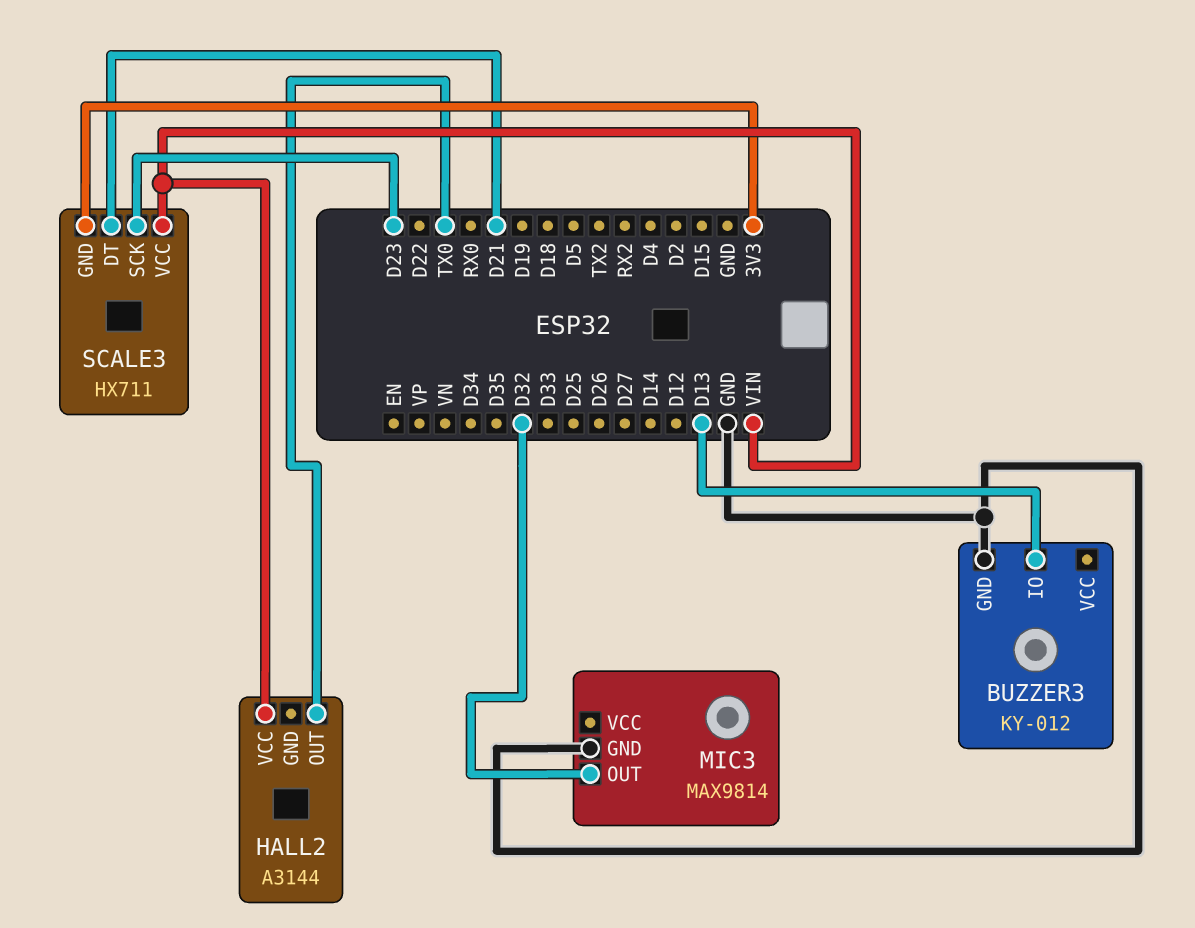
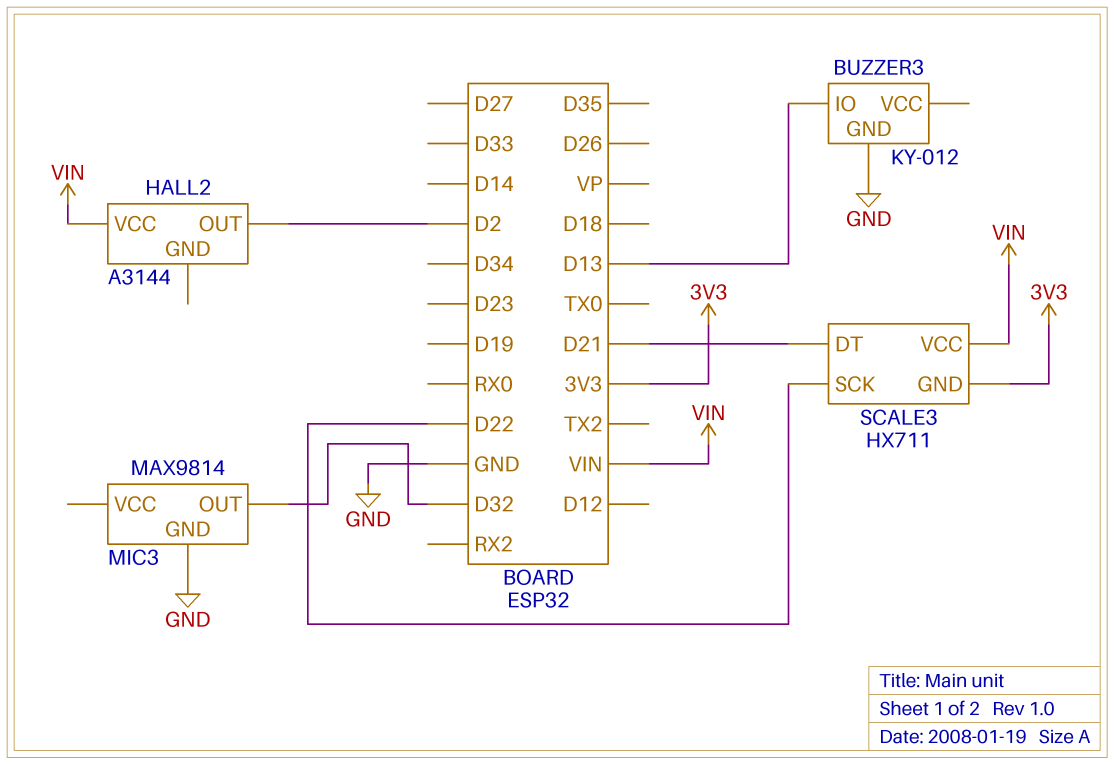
HALL2 pin OUT: TX0 -> D2
SCALE3 pin SCK: D23 -> D22

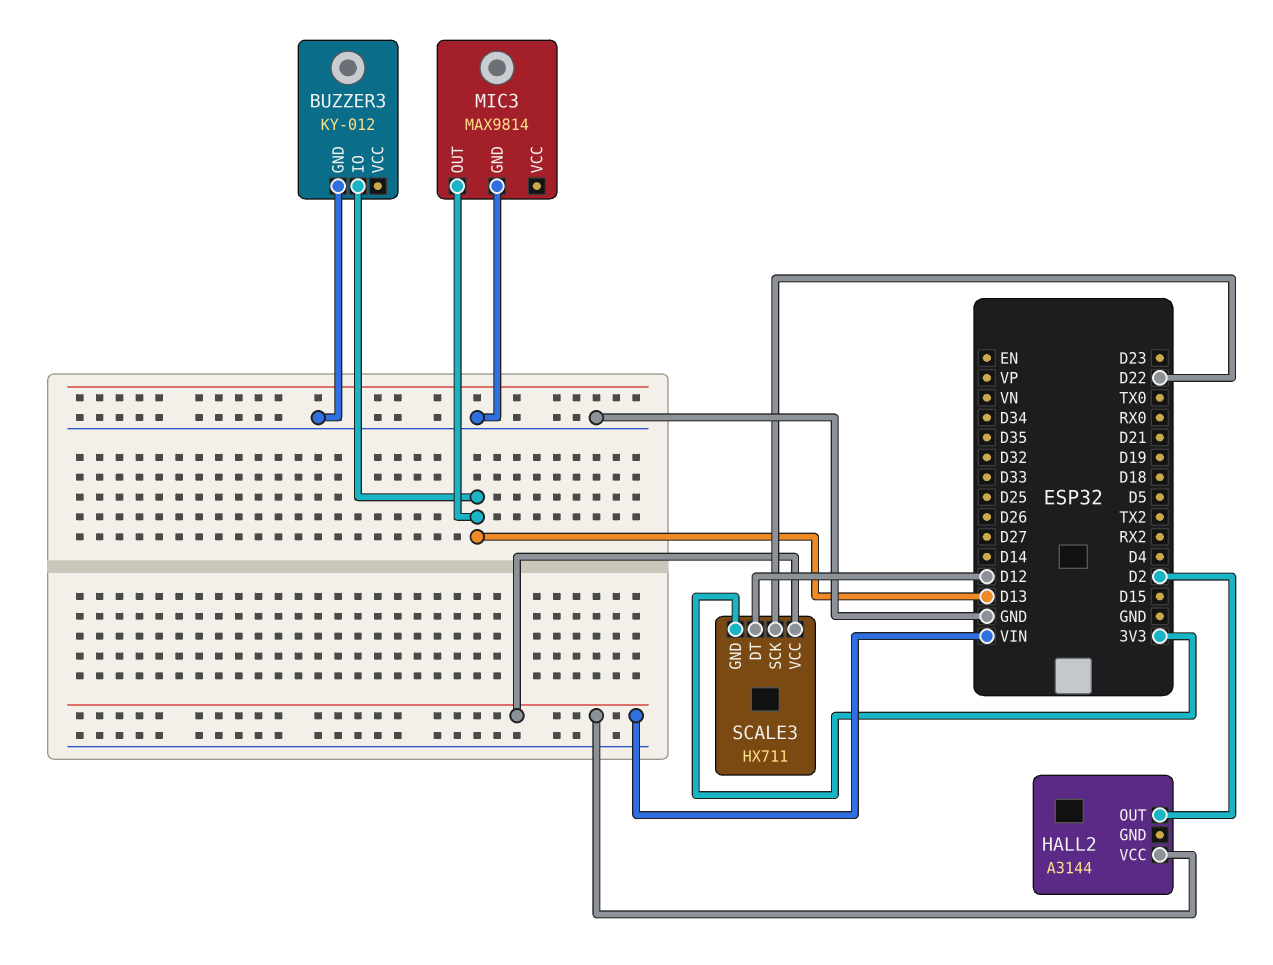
MIC3 pin OUT: D32 -> D13
SCALE3 pin DT: D21 -> D12

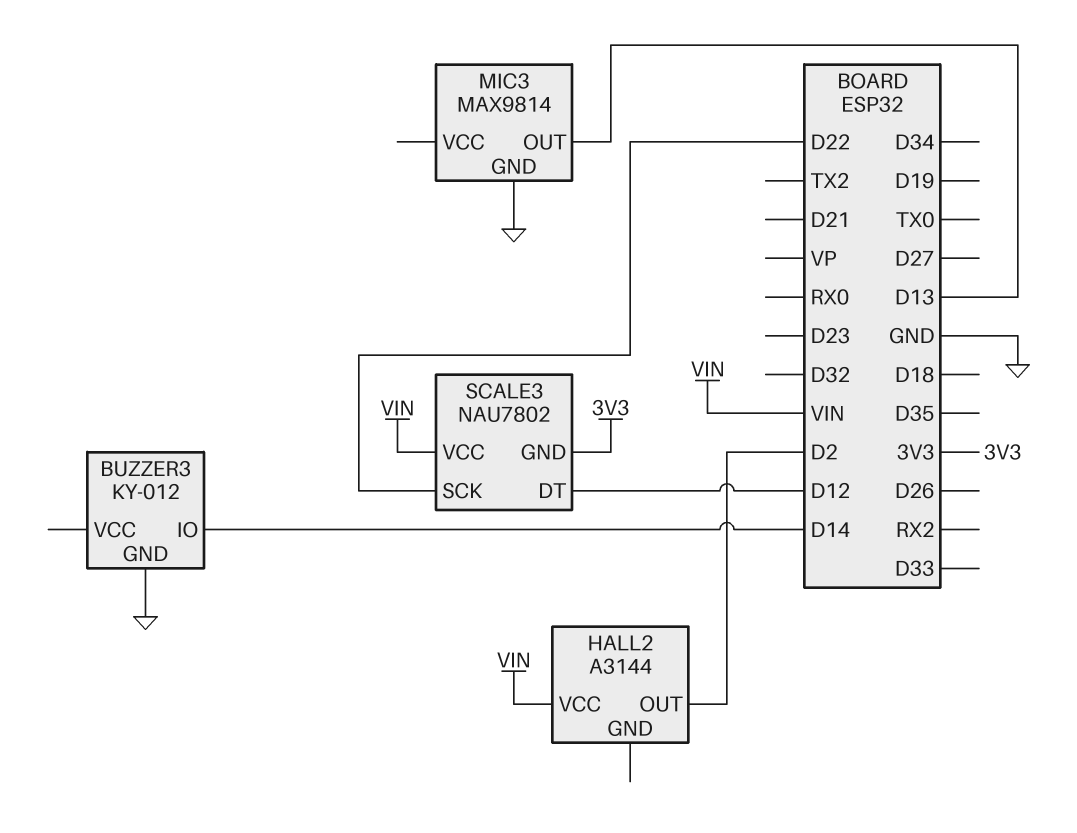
BUZZER3 pin IO: D13 -> D14
SCALE3: HX711 -> NAU7802

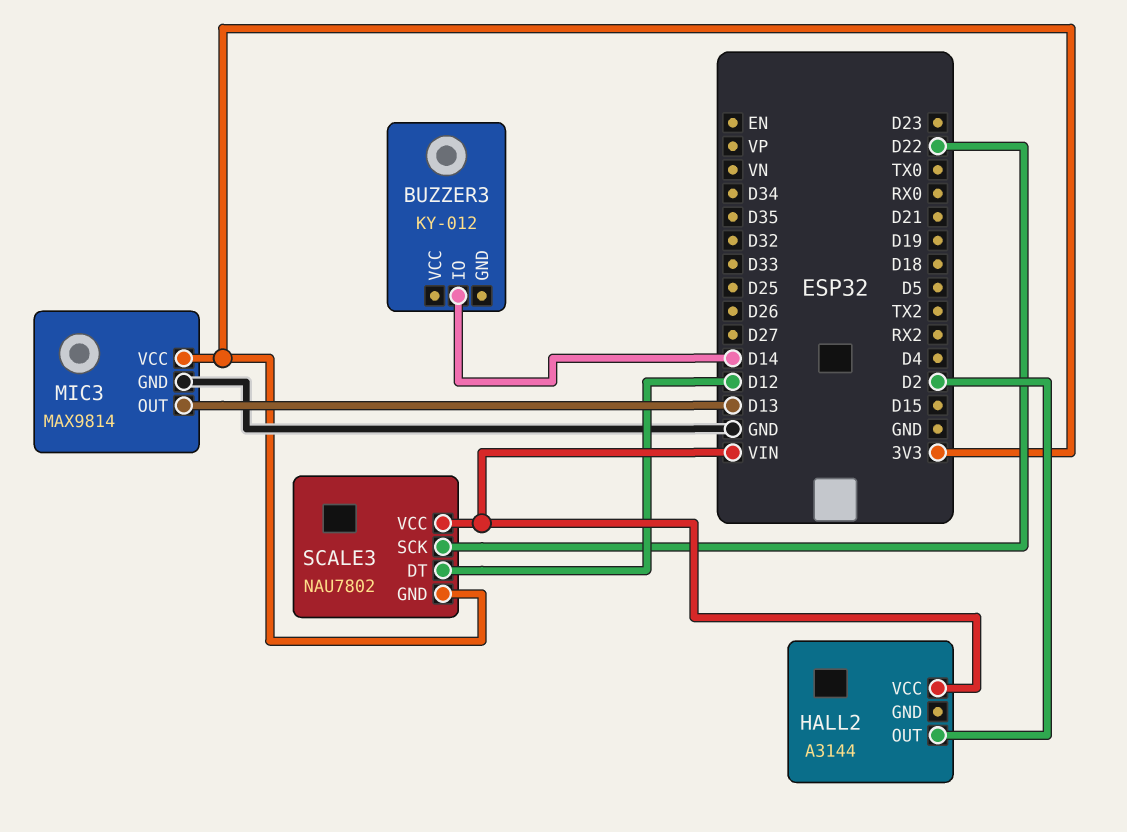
BUZZER3 pin GND: GND -> none
MIC3 pin VCC: none -> 3V3

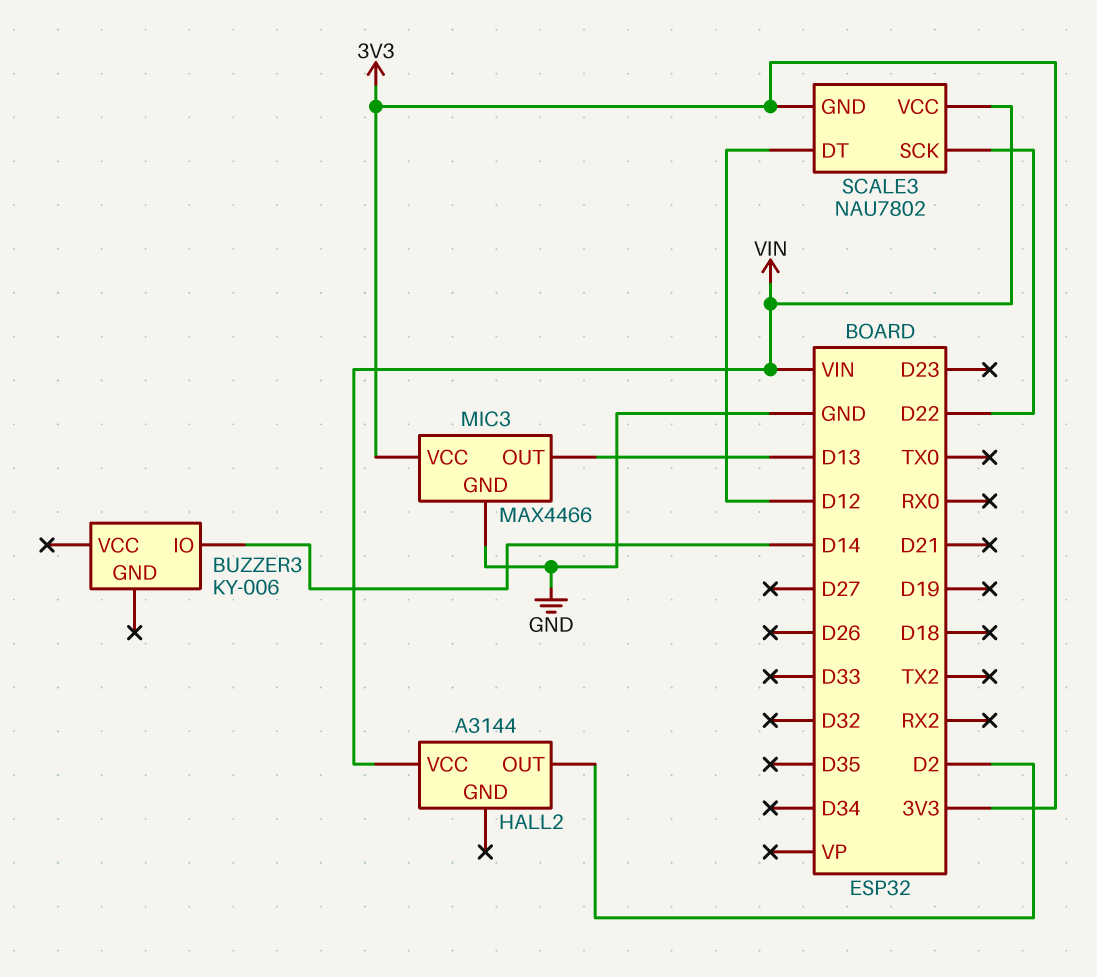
BUZZER3: KY-012 -> KY-006
MIC3: MAX9814 -> MAX4466

